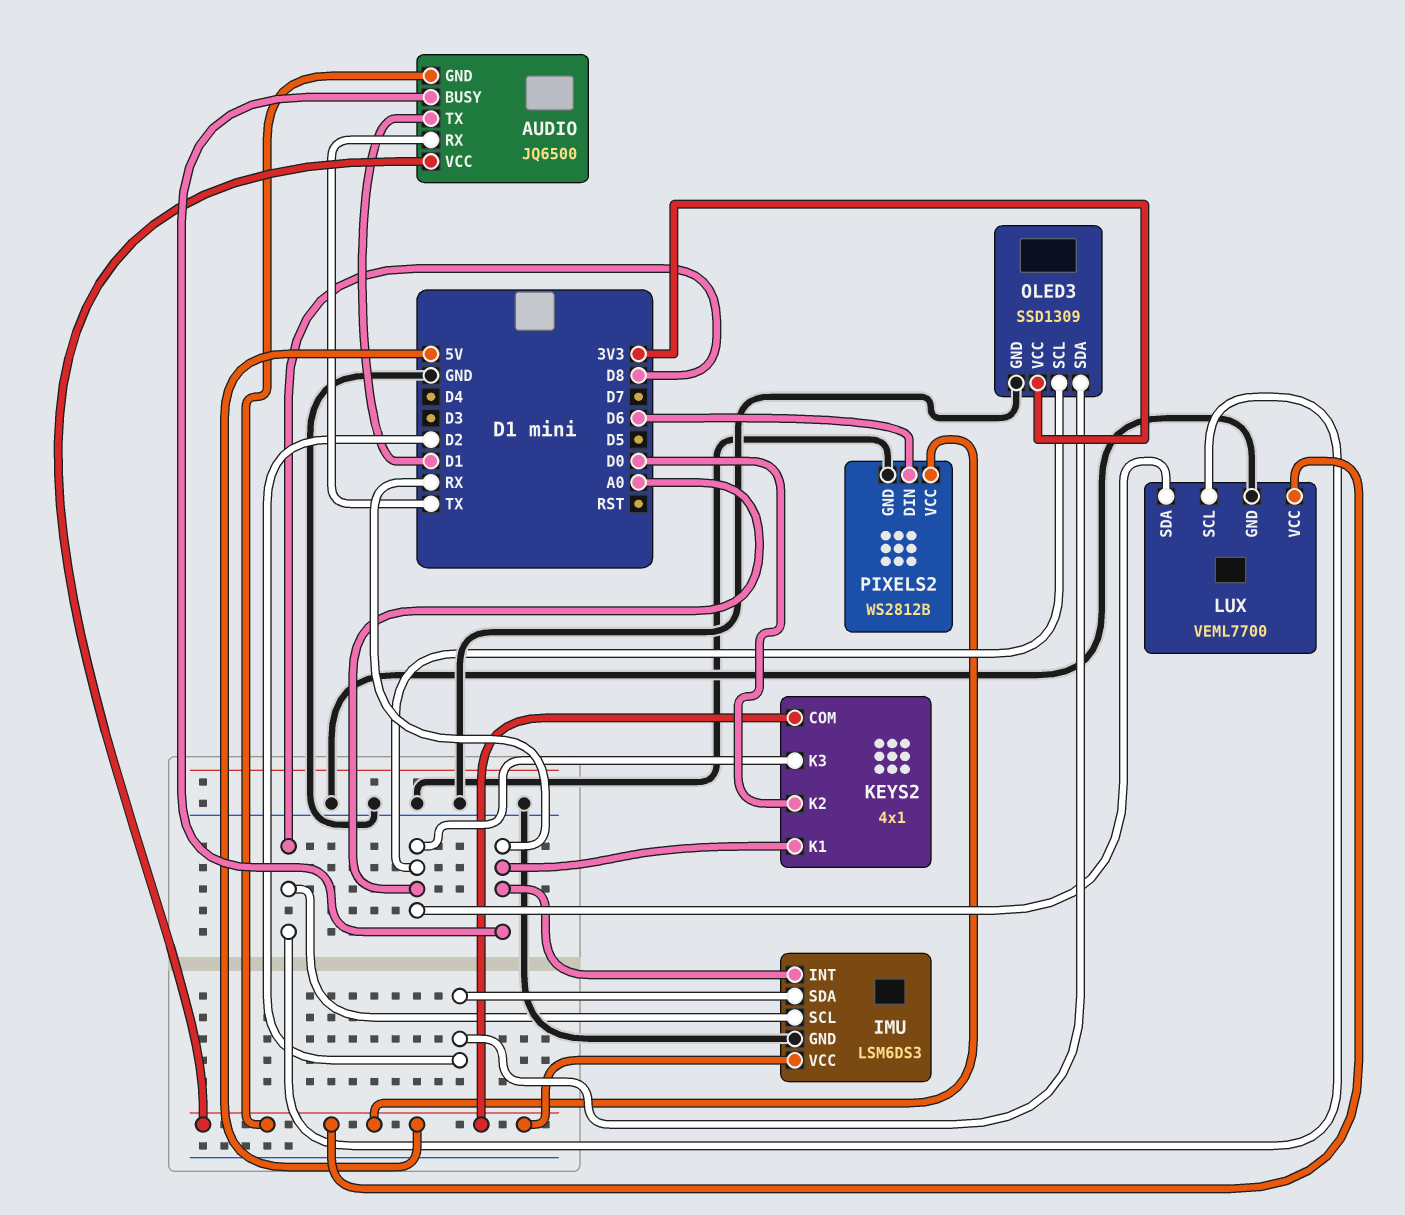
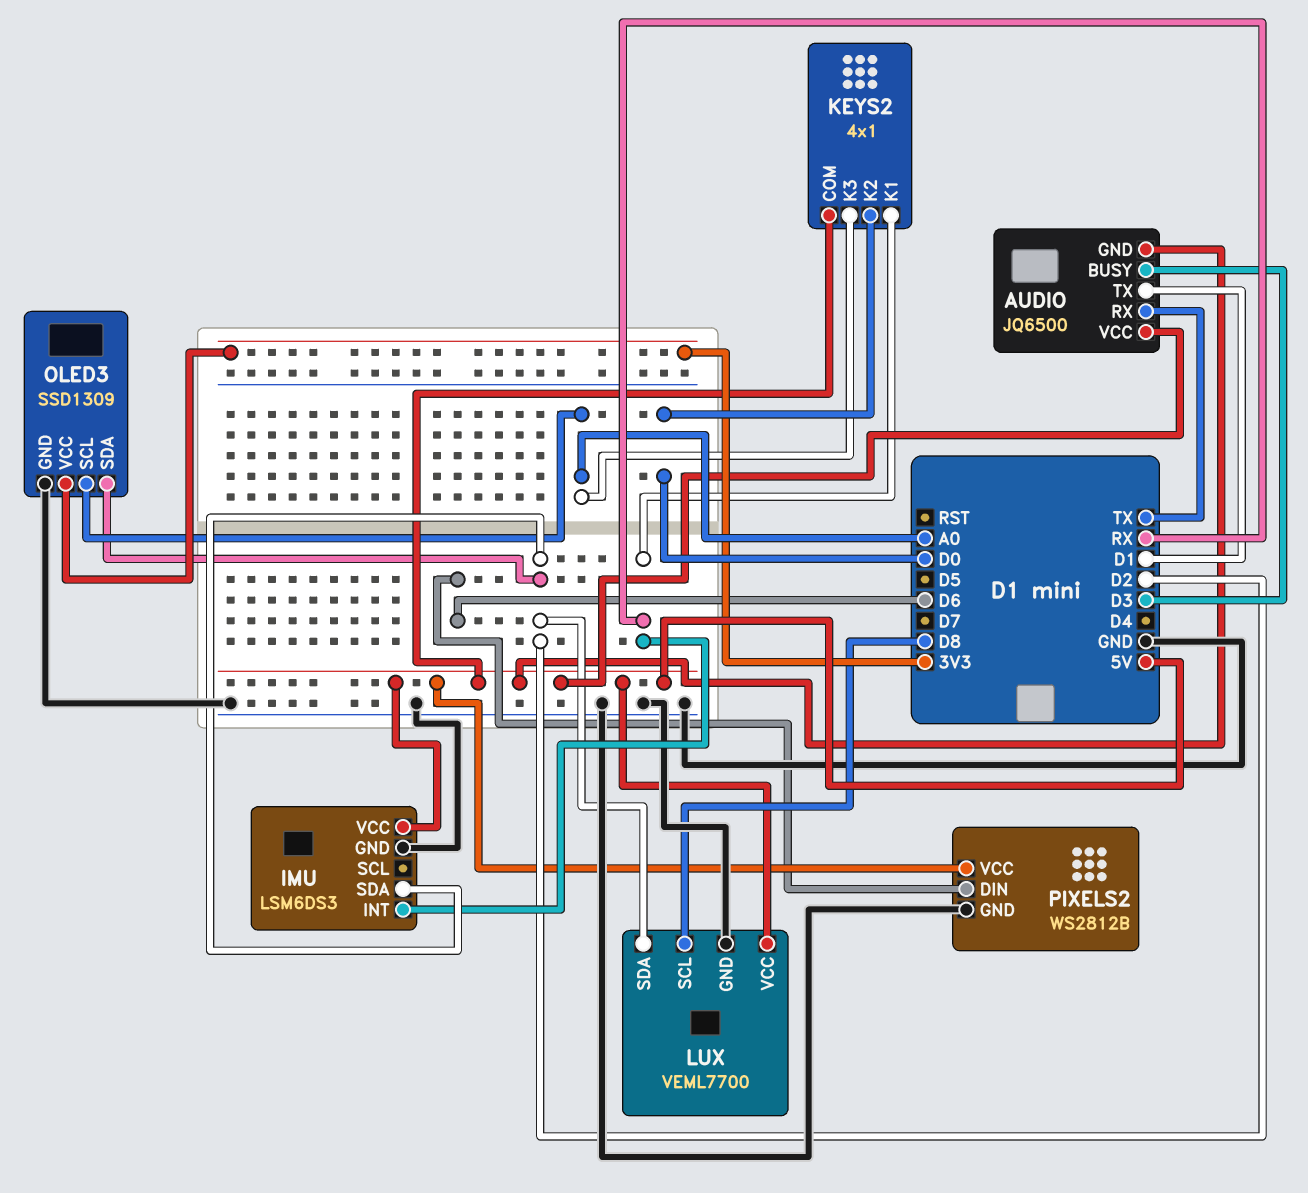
AUDIO pin BUSY: RX -> D3
IMU pin SCL: D8 -> none
LUX pin SDA: A0 -> D2

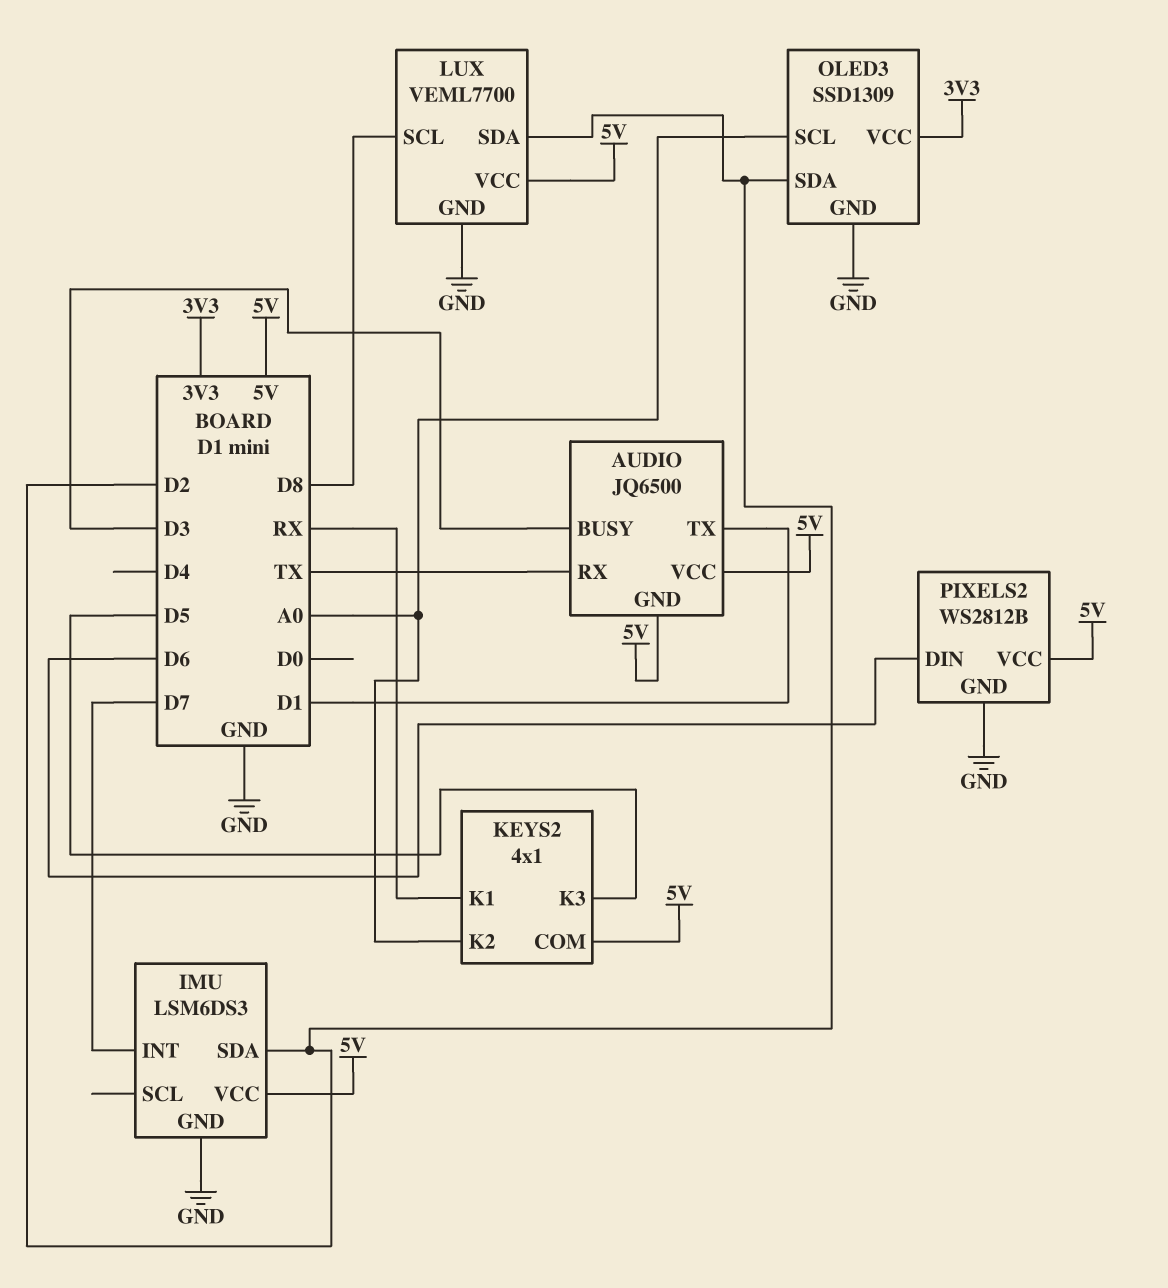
IMU pin INT: RX -> D7
KEYS2 pin K2: D0 -> A0
KEYS2 pin K3: A0 -> D5

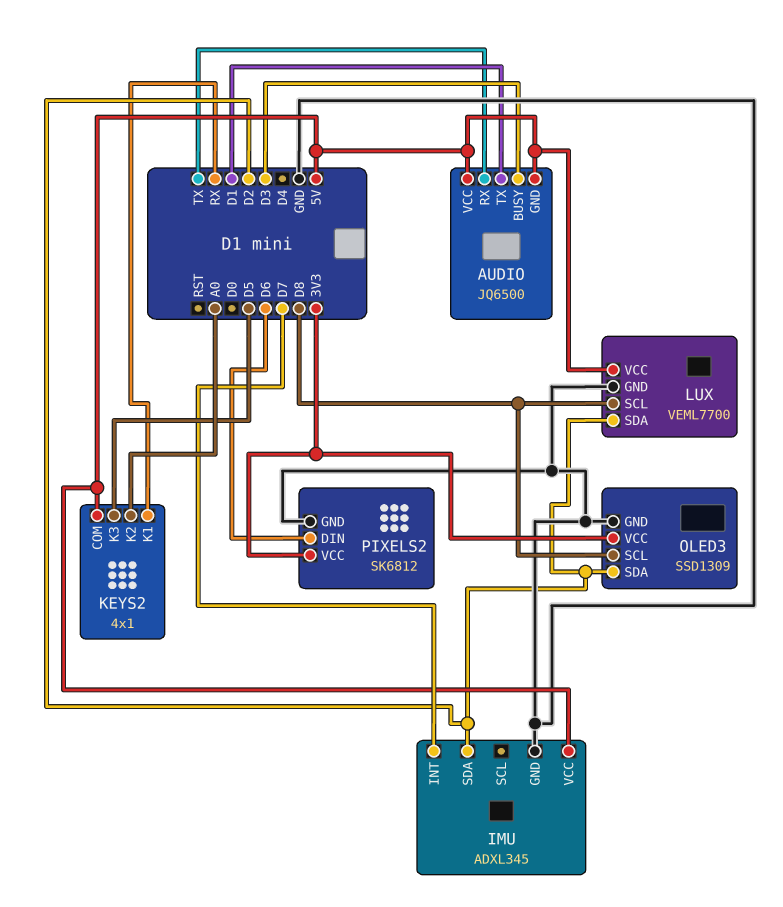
IMU: LSM6DS3 -> ADXL345
OLED3 pin SCL: A0 -> D8
PIXELS2: WS2812B -> SK6812
PIXELS2 pin VCC: 5V -> 3V3

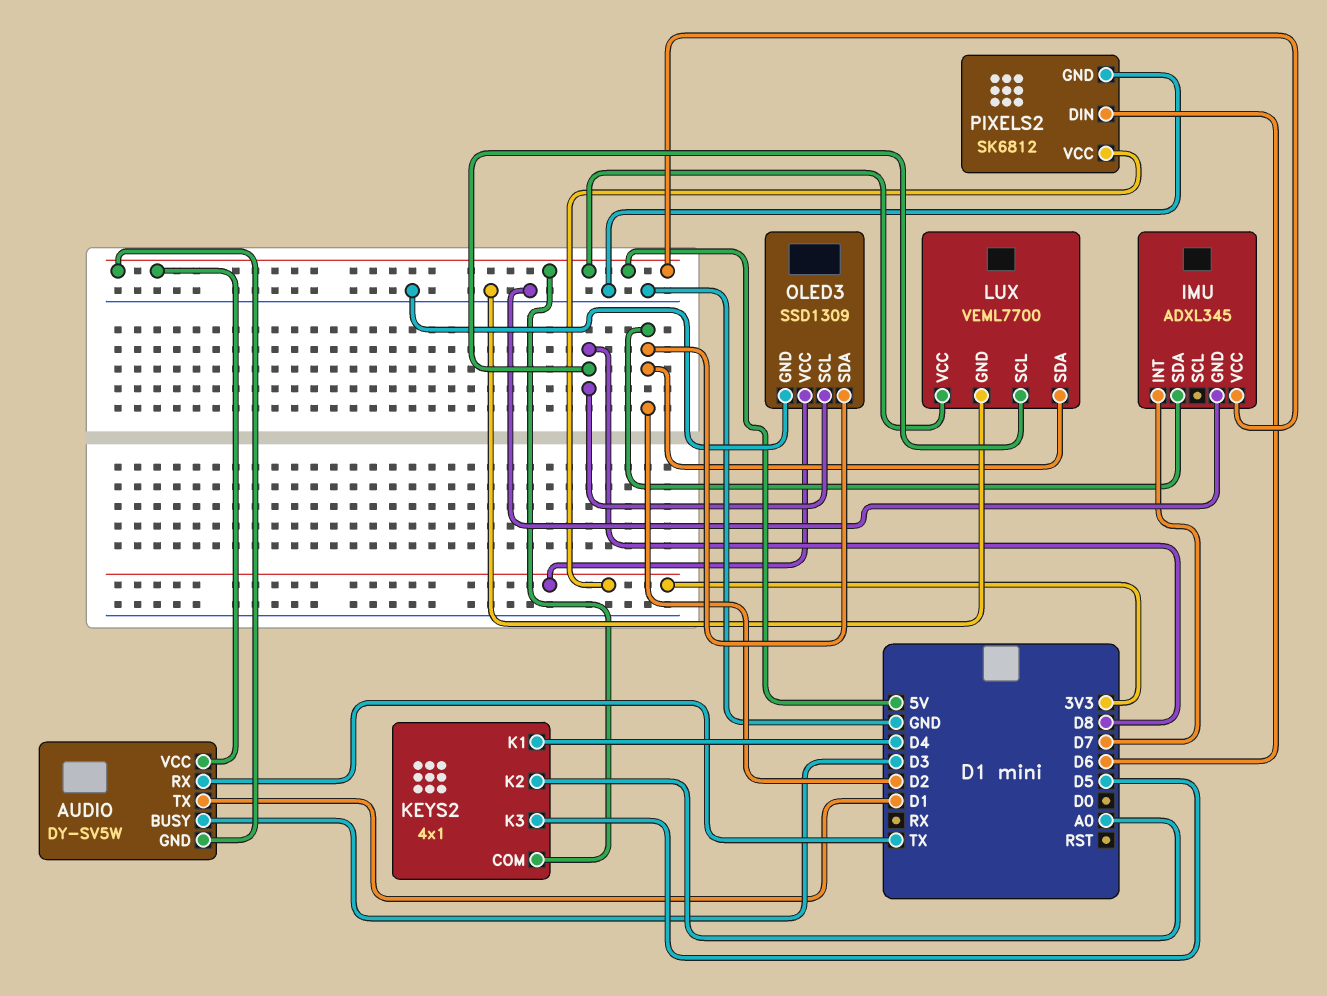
AUDIO: JQ6500 -> DY-SV5W
KEYS2 pin K1: RX -> D4

